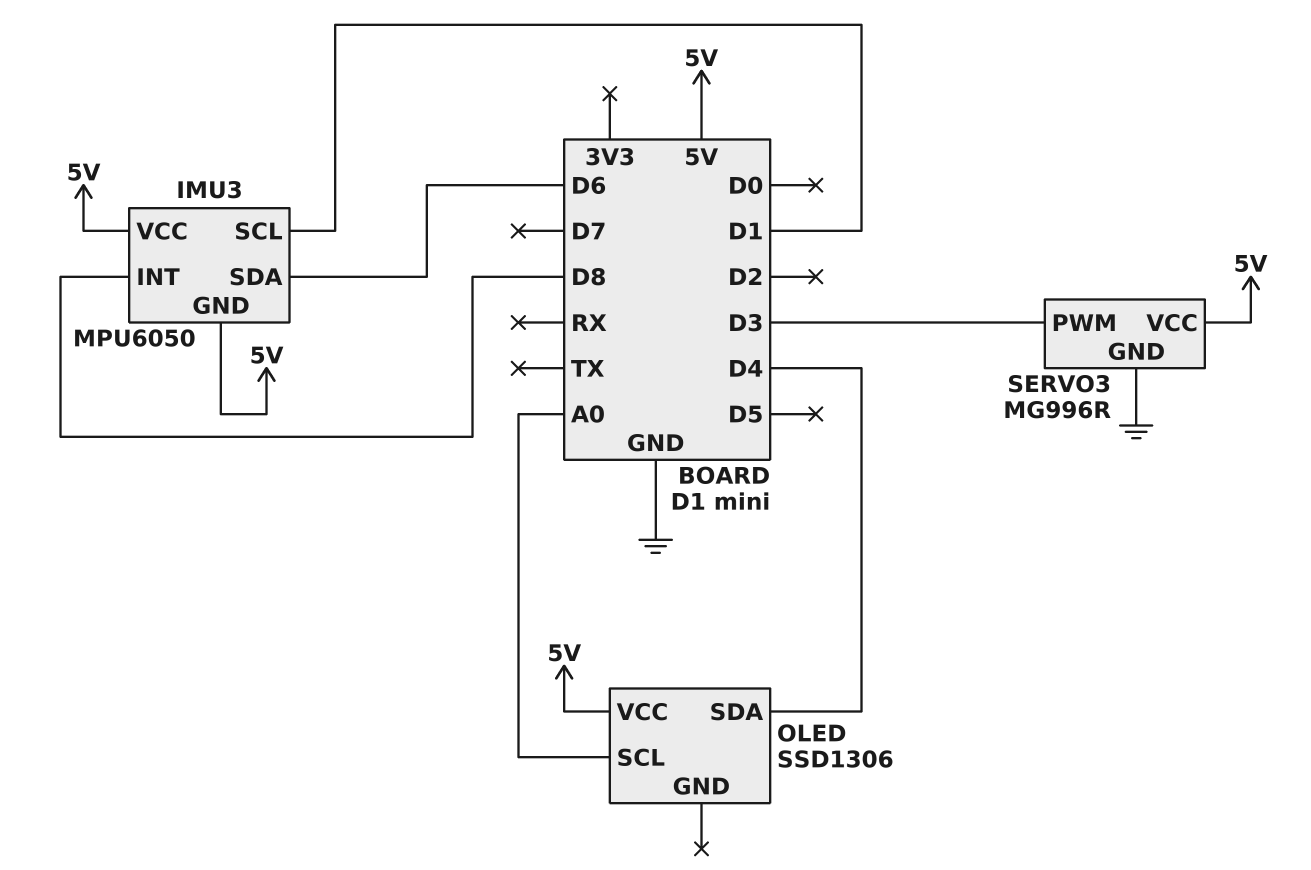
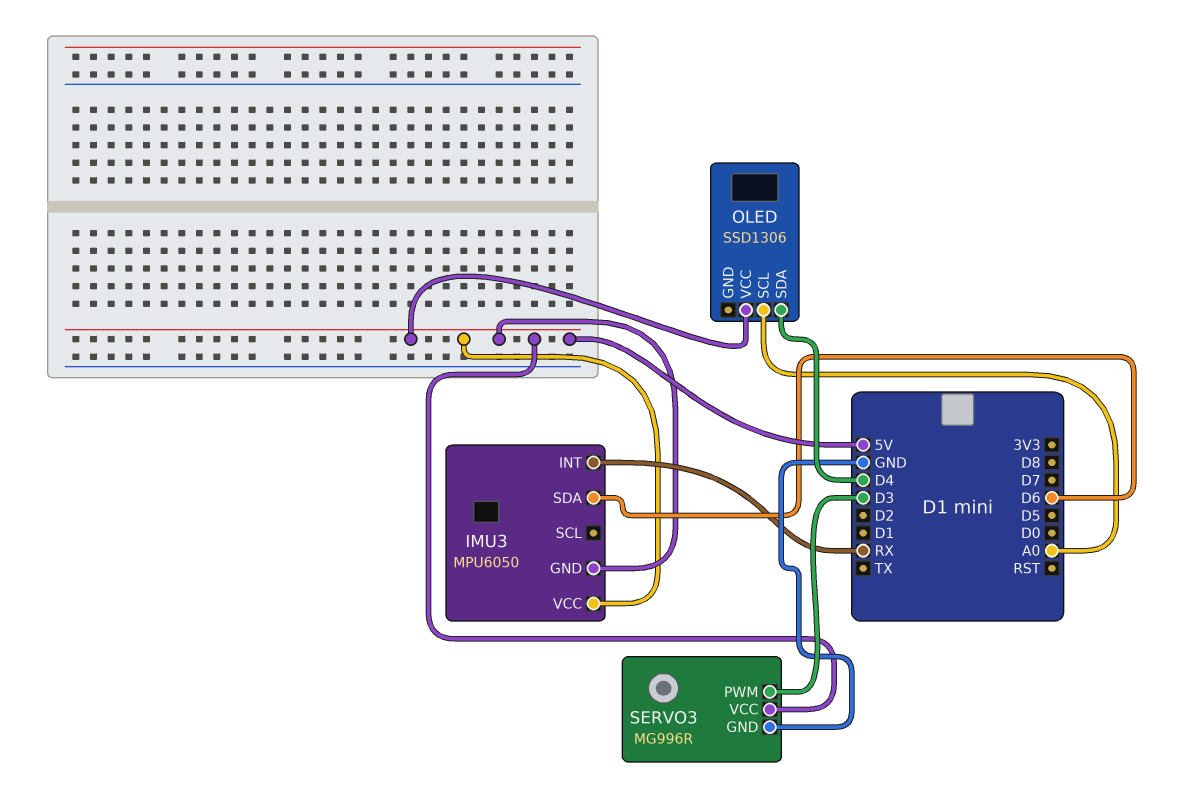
IMU3 pin INT: D8 -> RX
IMU3 pin SCL: D1 -> none

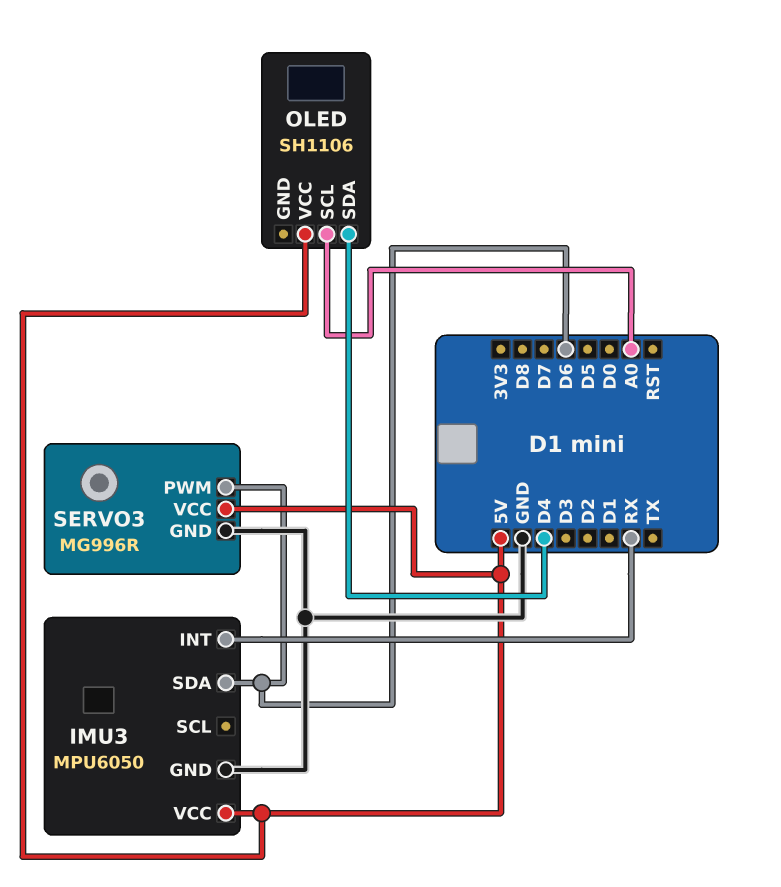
IMU3 pin GND: 5V -> GND
OLED: SSD1306 -> SH1106
SERVO3 pin PWM: D3 -> D6

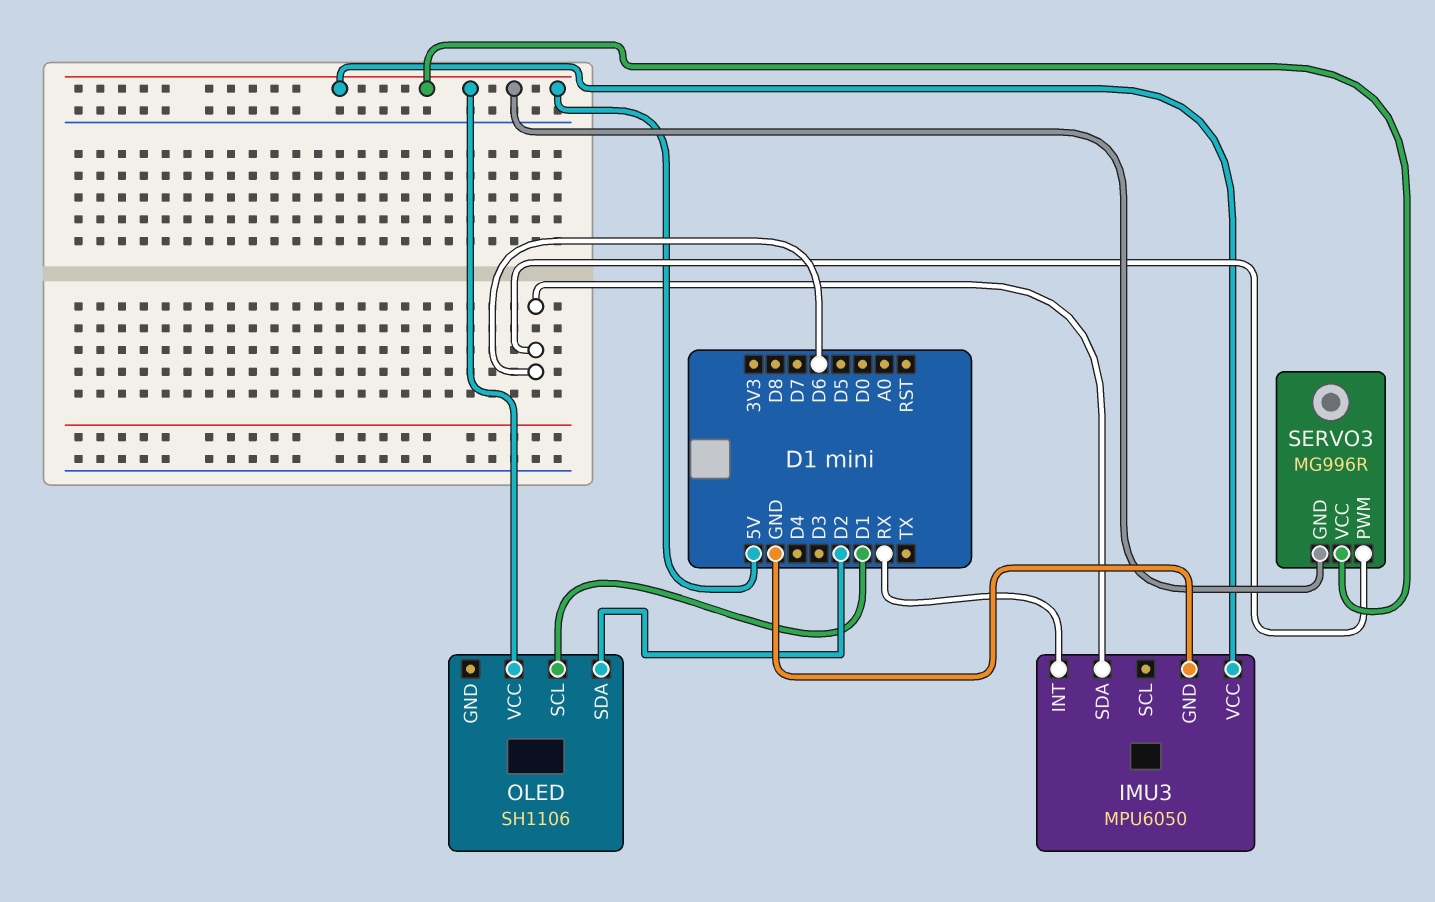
OLED pin SCL: A0 -> D1
OLED pin SDA: D4 -> D2
SERVO3 pin GND: GND -> 5V

